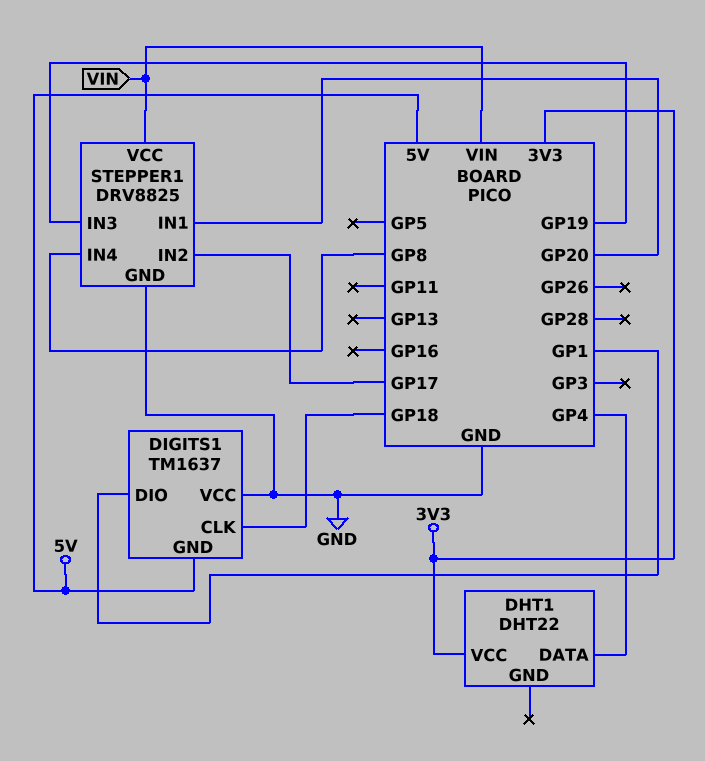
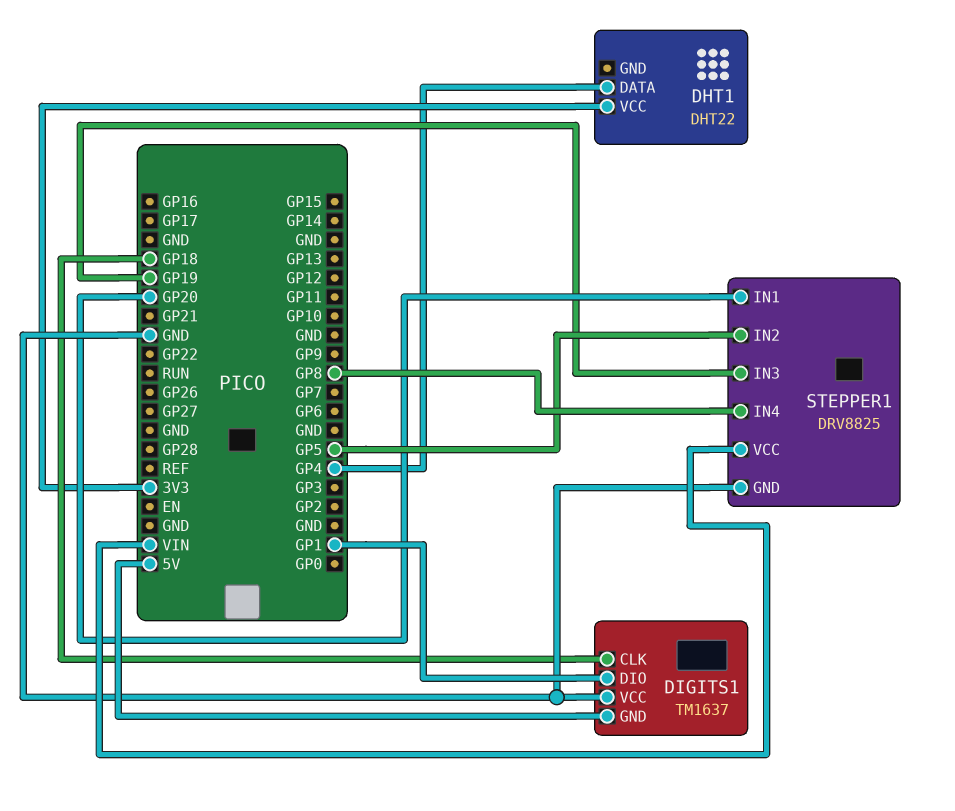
STEPPER1 pin IN2: GP17 -> GP5

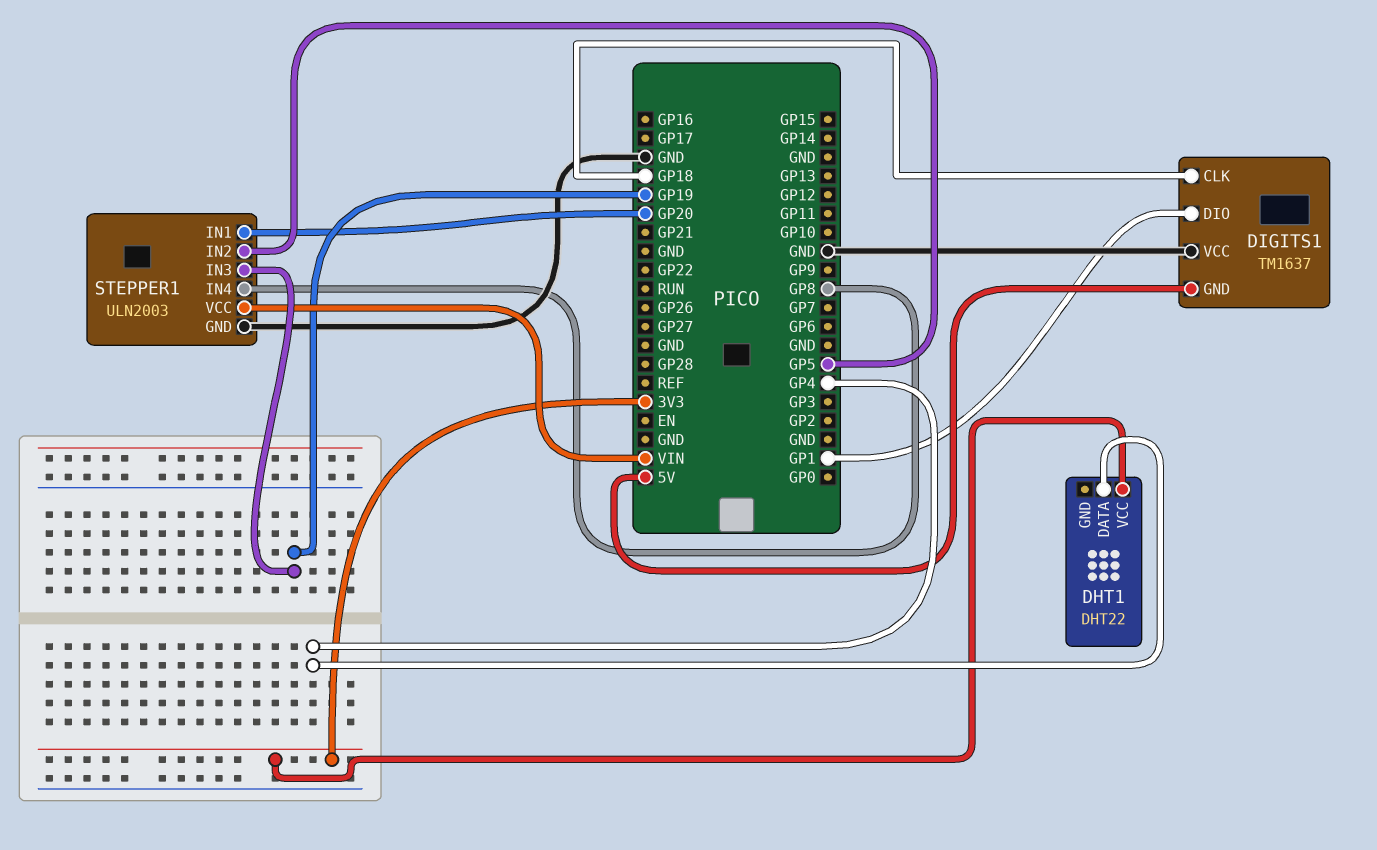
STEPPER1: DRV8825 -> ULN2003

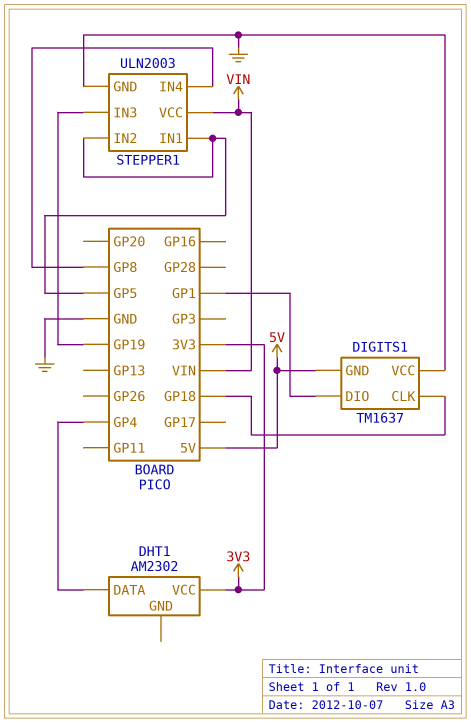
DHT1: DHT22 -> AM2302
STEPPER1 pin IN1: GP20 -> GP5

